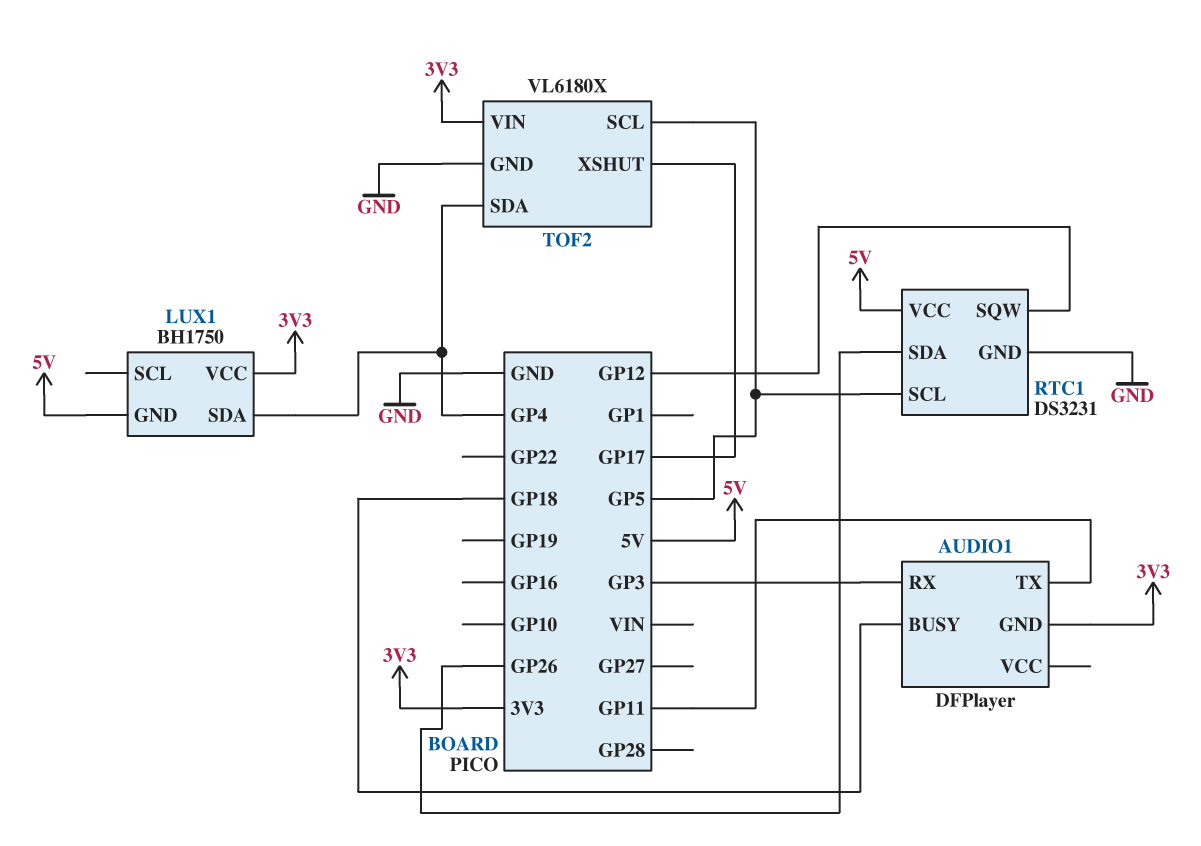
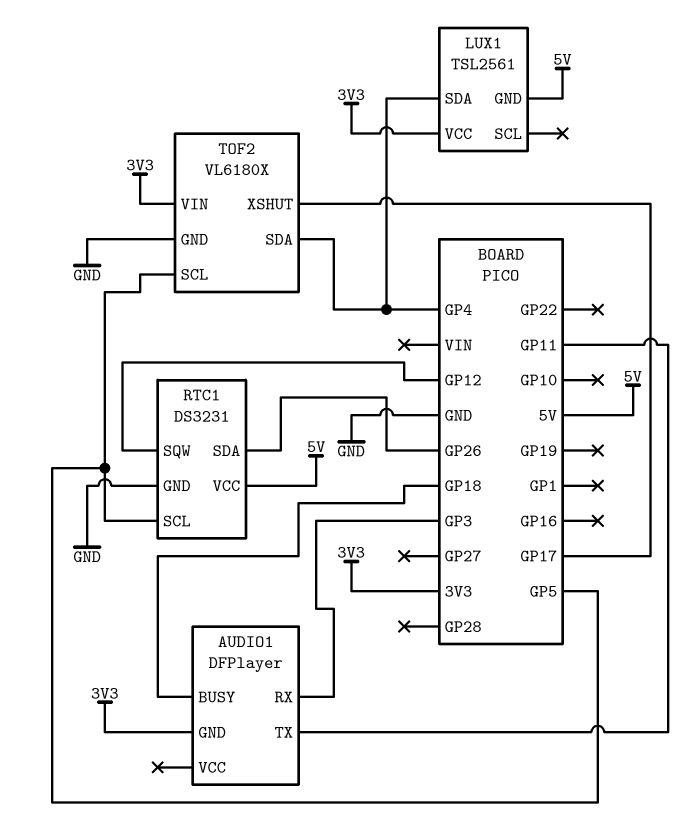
LUX1: BH1750 -> TSL2561

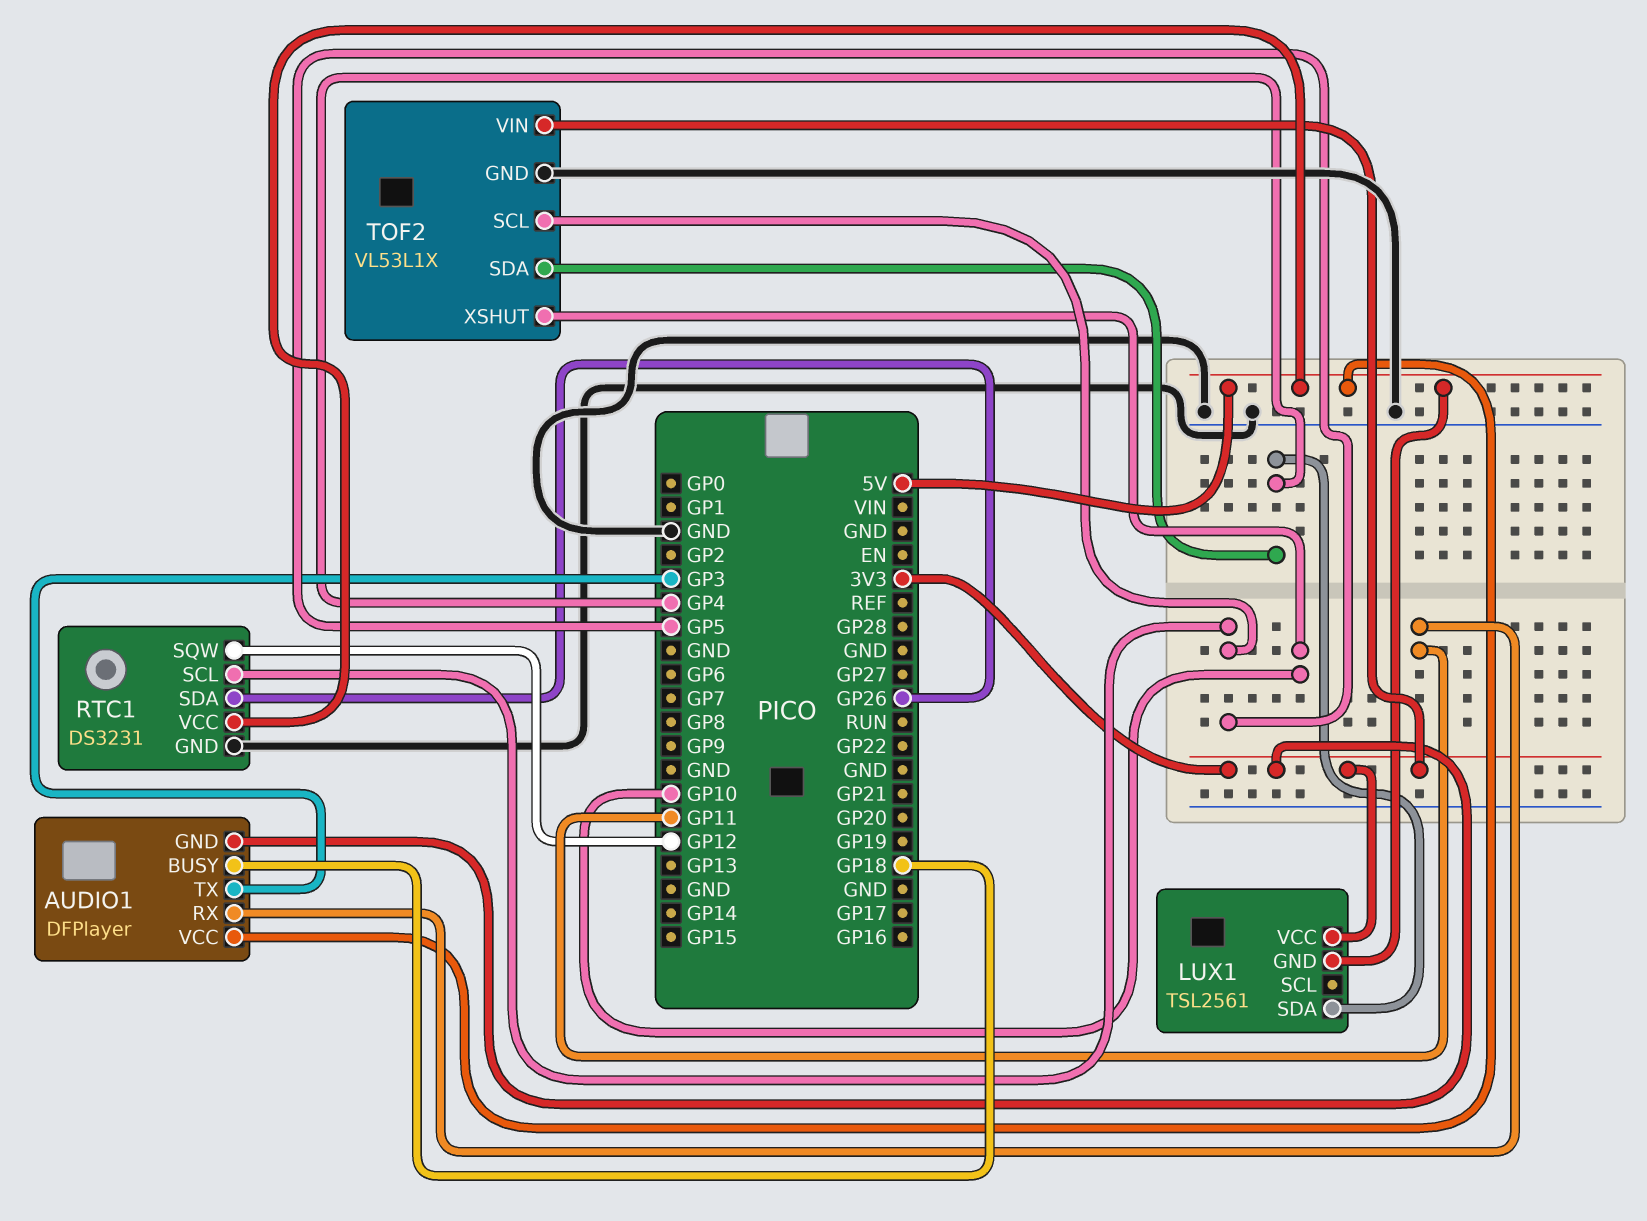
AUDIO1 pin RX: GP3 -> GP11
AUDIO1 pin TX: GP11 -> GP3
AUDIO1 pin VCC: none -> 5V
TOF2: VL6180X -> VL53L1X
TOF2 pin XSHUT: GP17 -> GP10

